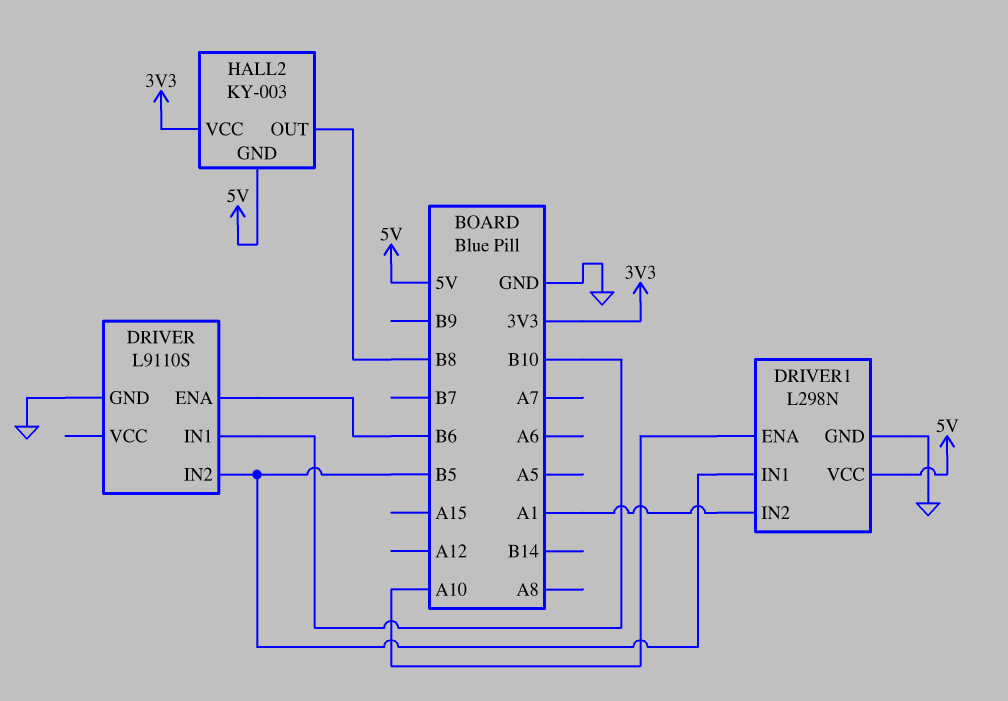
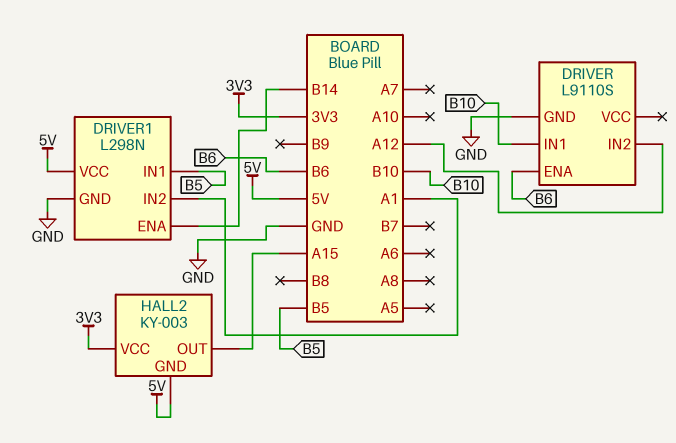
DRIVER pin IN2: B5 -> A12
DRIVER1 pin ENA: A10 -> B14
HALL2 pin OUT: B8 -> A15

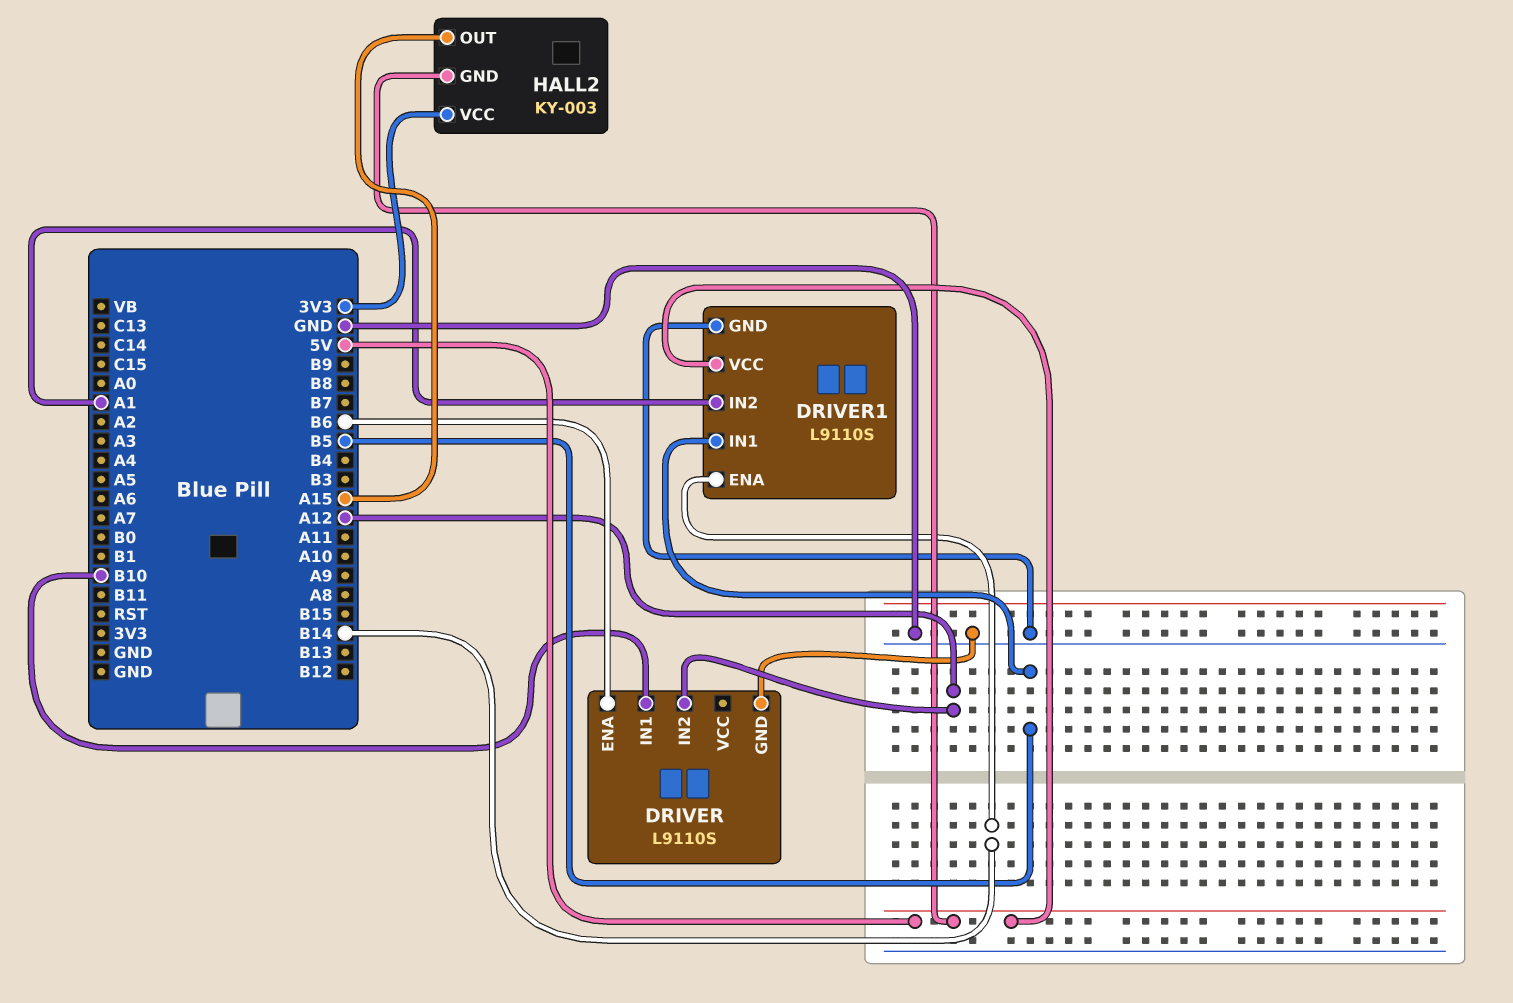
DRIVER1: L298N -> L9110S

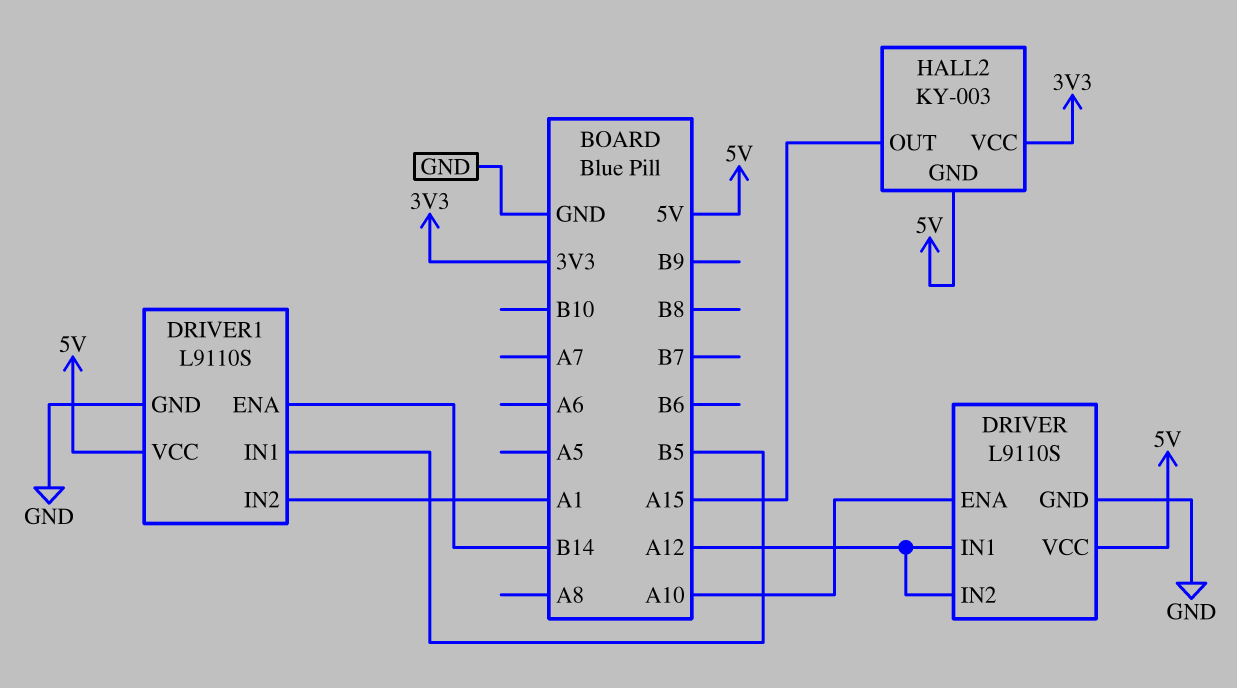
DRIVER pin ENA: B6 -> A10
DRIVER pin IN1: B10 -> A12
DRIVER pin VCC: none -> 5V

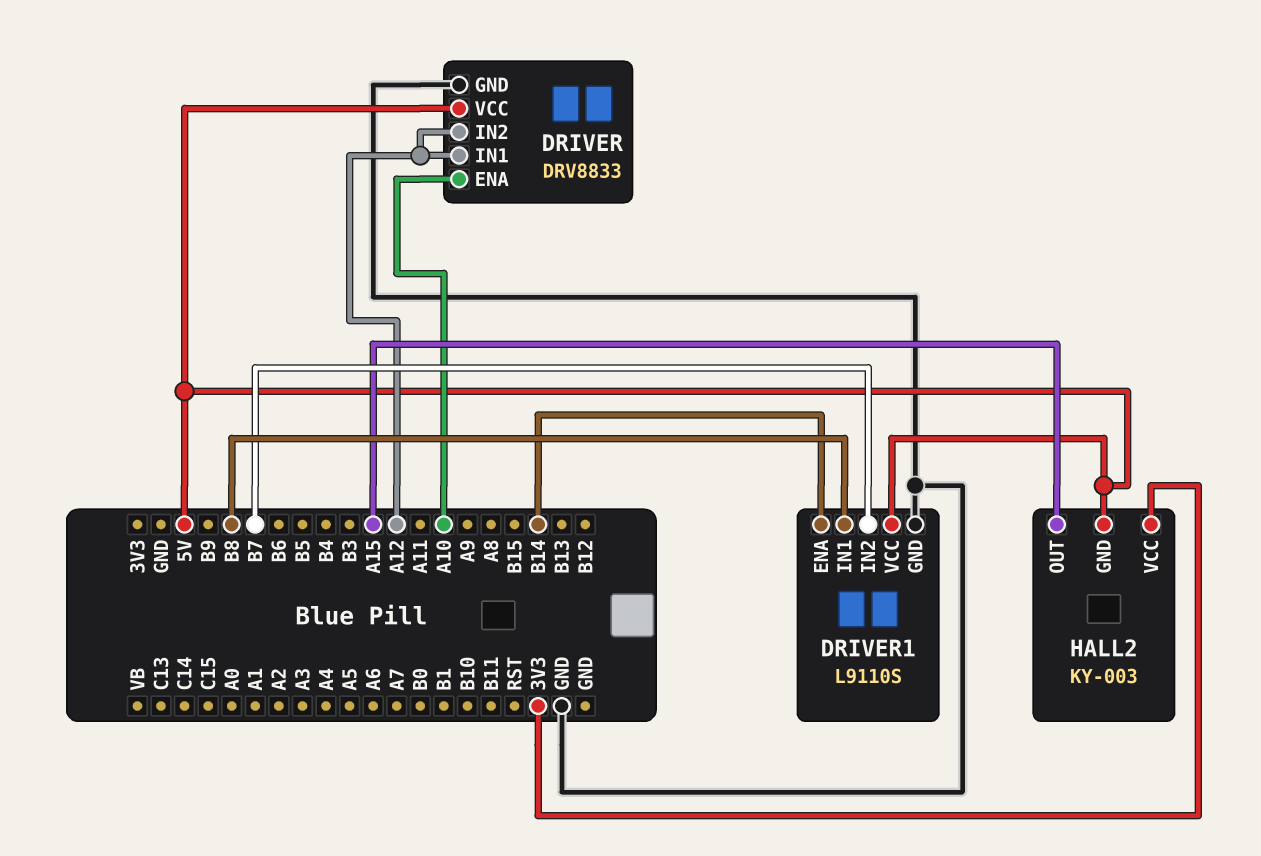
DRIVER: L9110S -> DRV8833
DRIVER1 pin IN1: B5 -> B8
DRIVER1 pin IN2: A1 -> B7

